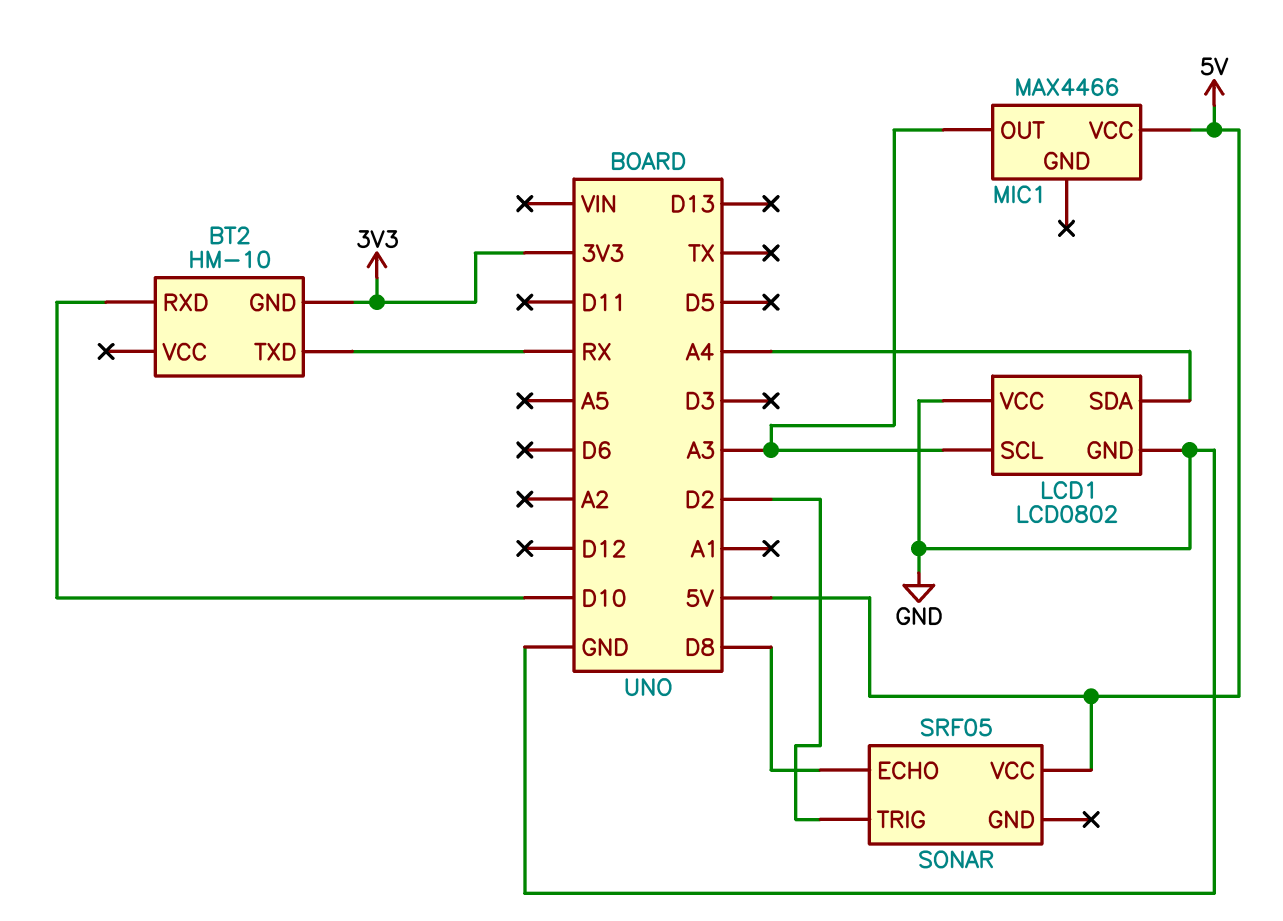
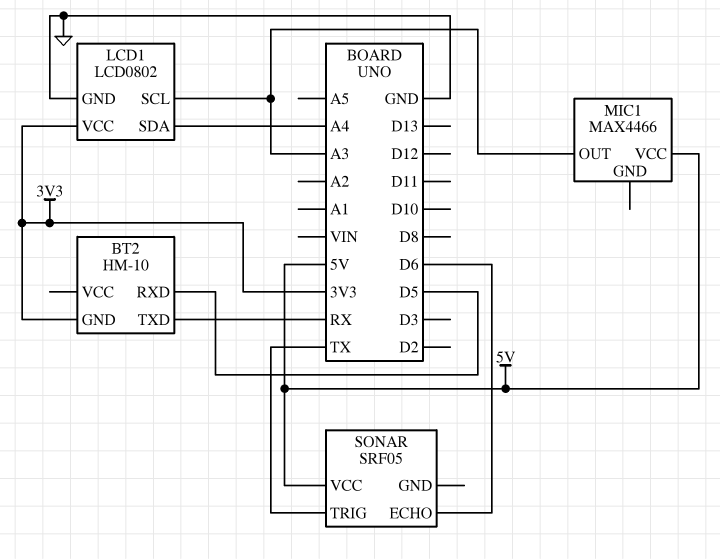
BT2 pin RXD: D10 -> D5
LCD1 pin VCC: GND -> 3V3
SONAR pin ECHO: D8 -> D6
SONAR pin TRIG: D2 -> TX

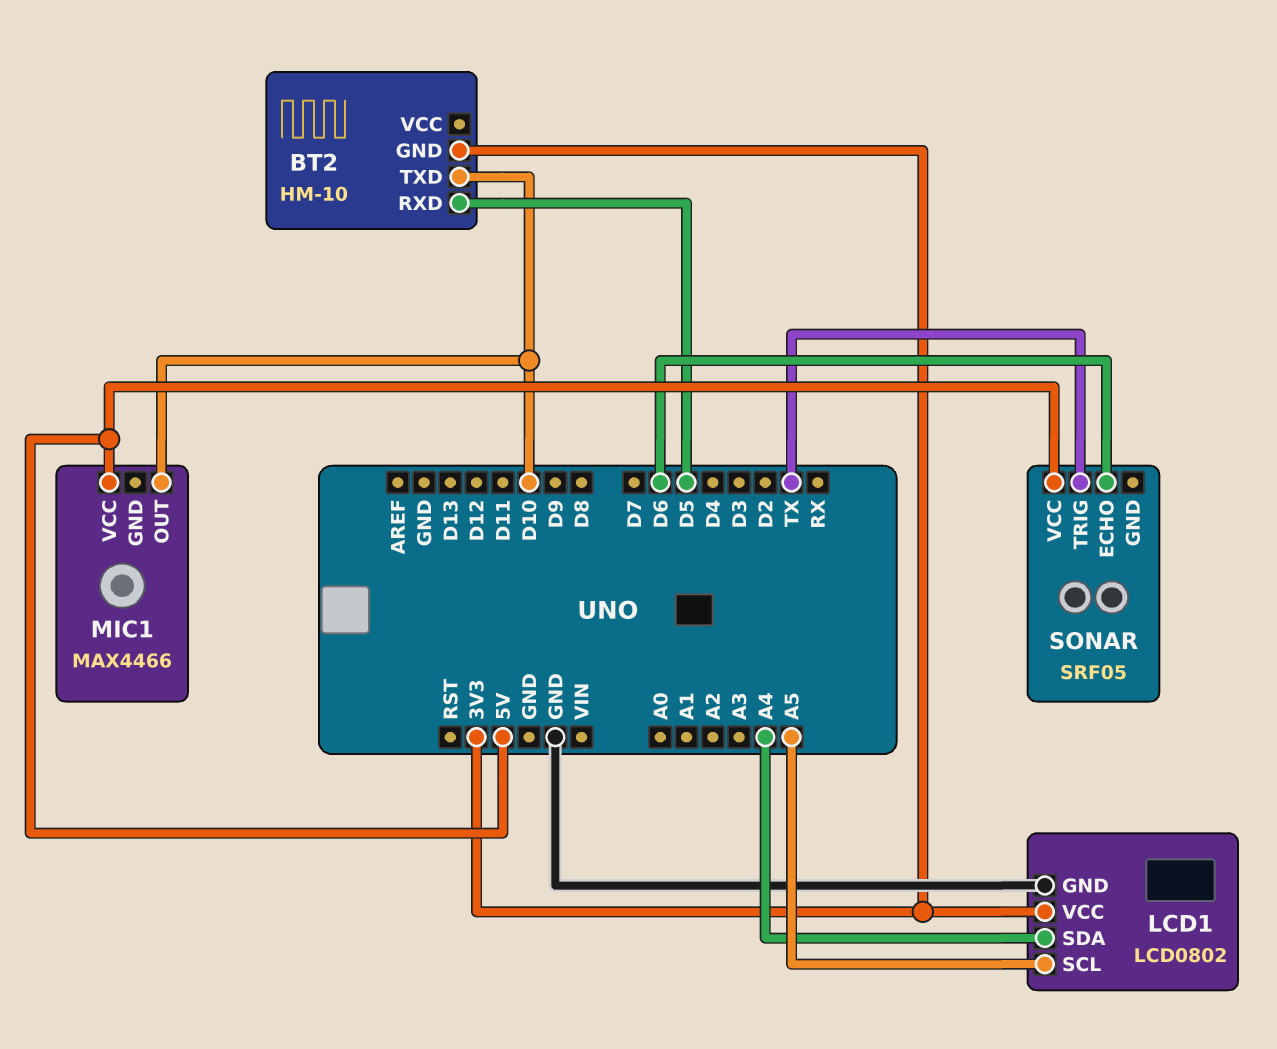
BT2 pin TXD: RX -> D10
LCD1 pin SCL: A3 -> A5
MIC1 pin OUT: A3 -> D10

